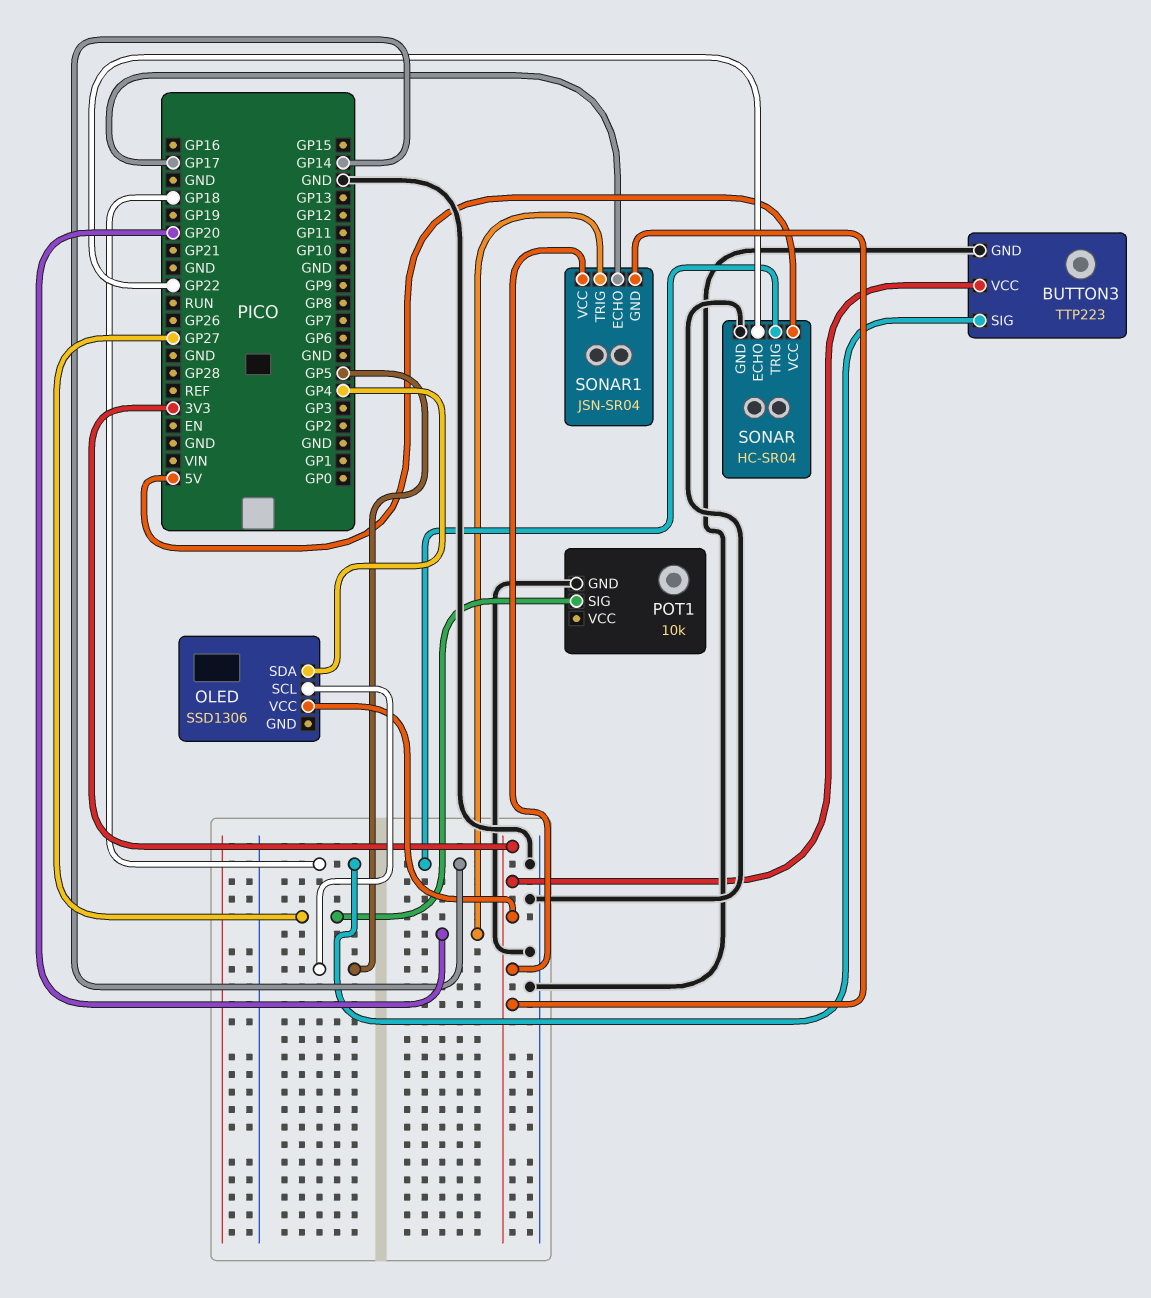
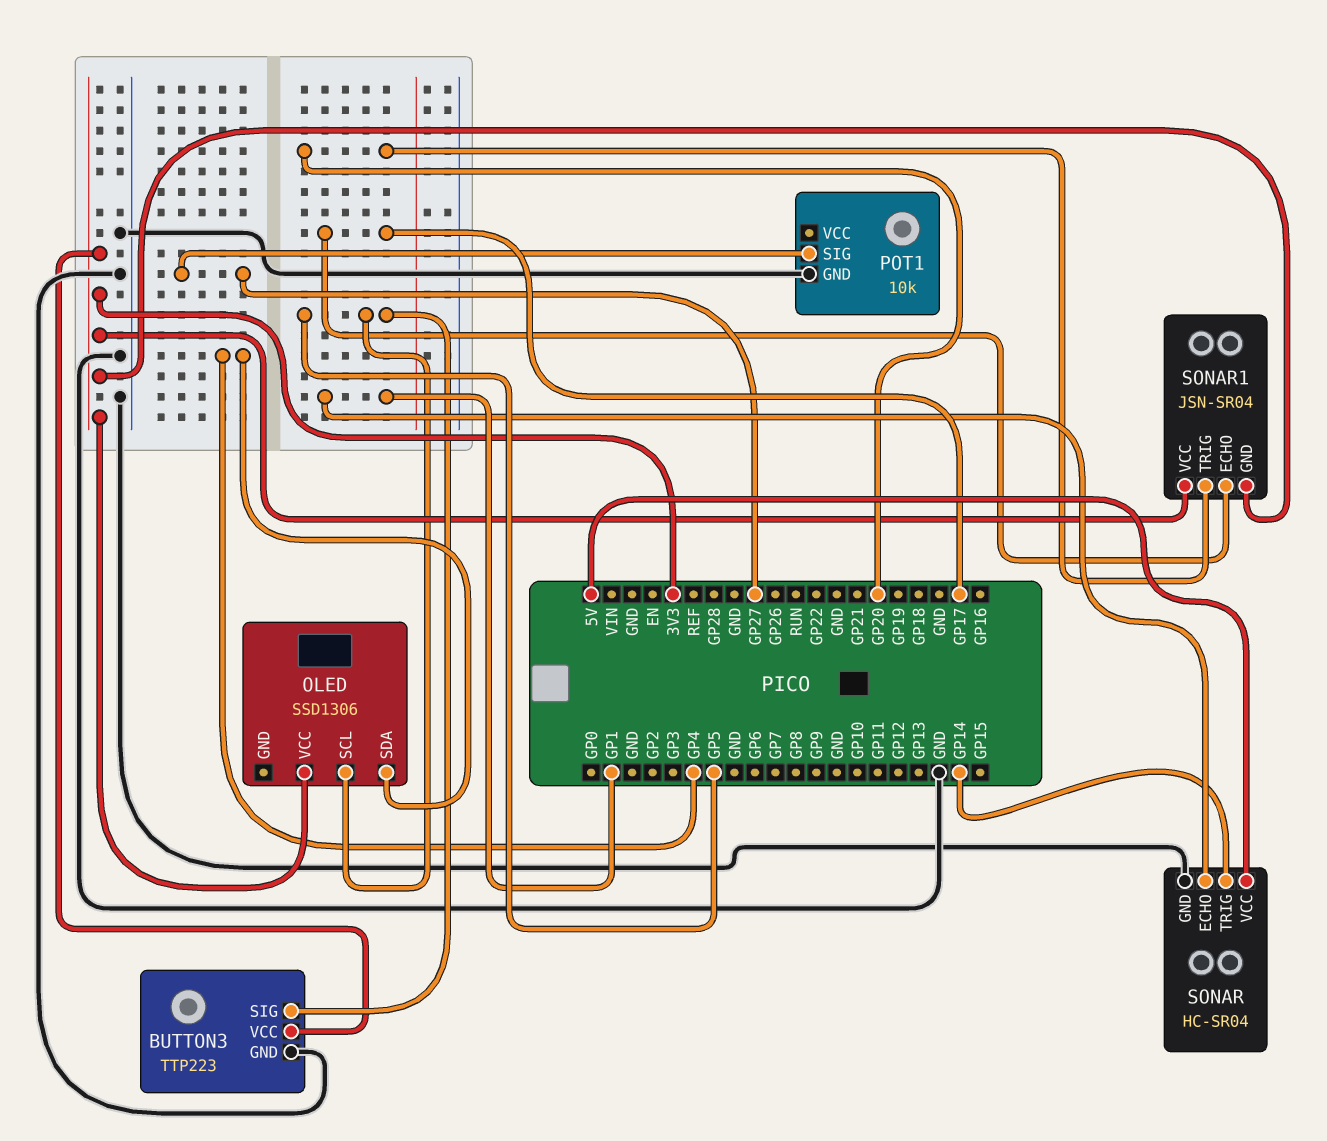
BUTTON3 pin SIG: GP18 -> GP5
SONAR pin ECHO: GP22 -> GP1

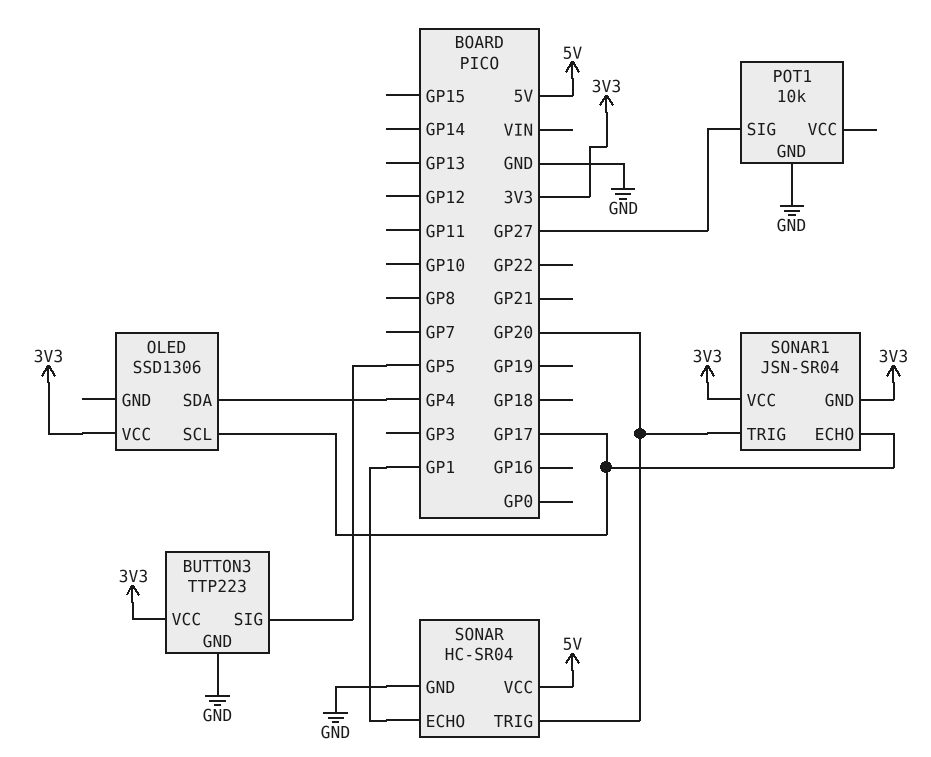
OLED pin SCL: GP5 -> GP17
SONAR pin TRIG: GP14 -> GP20

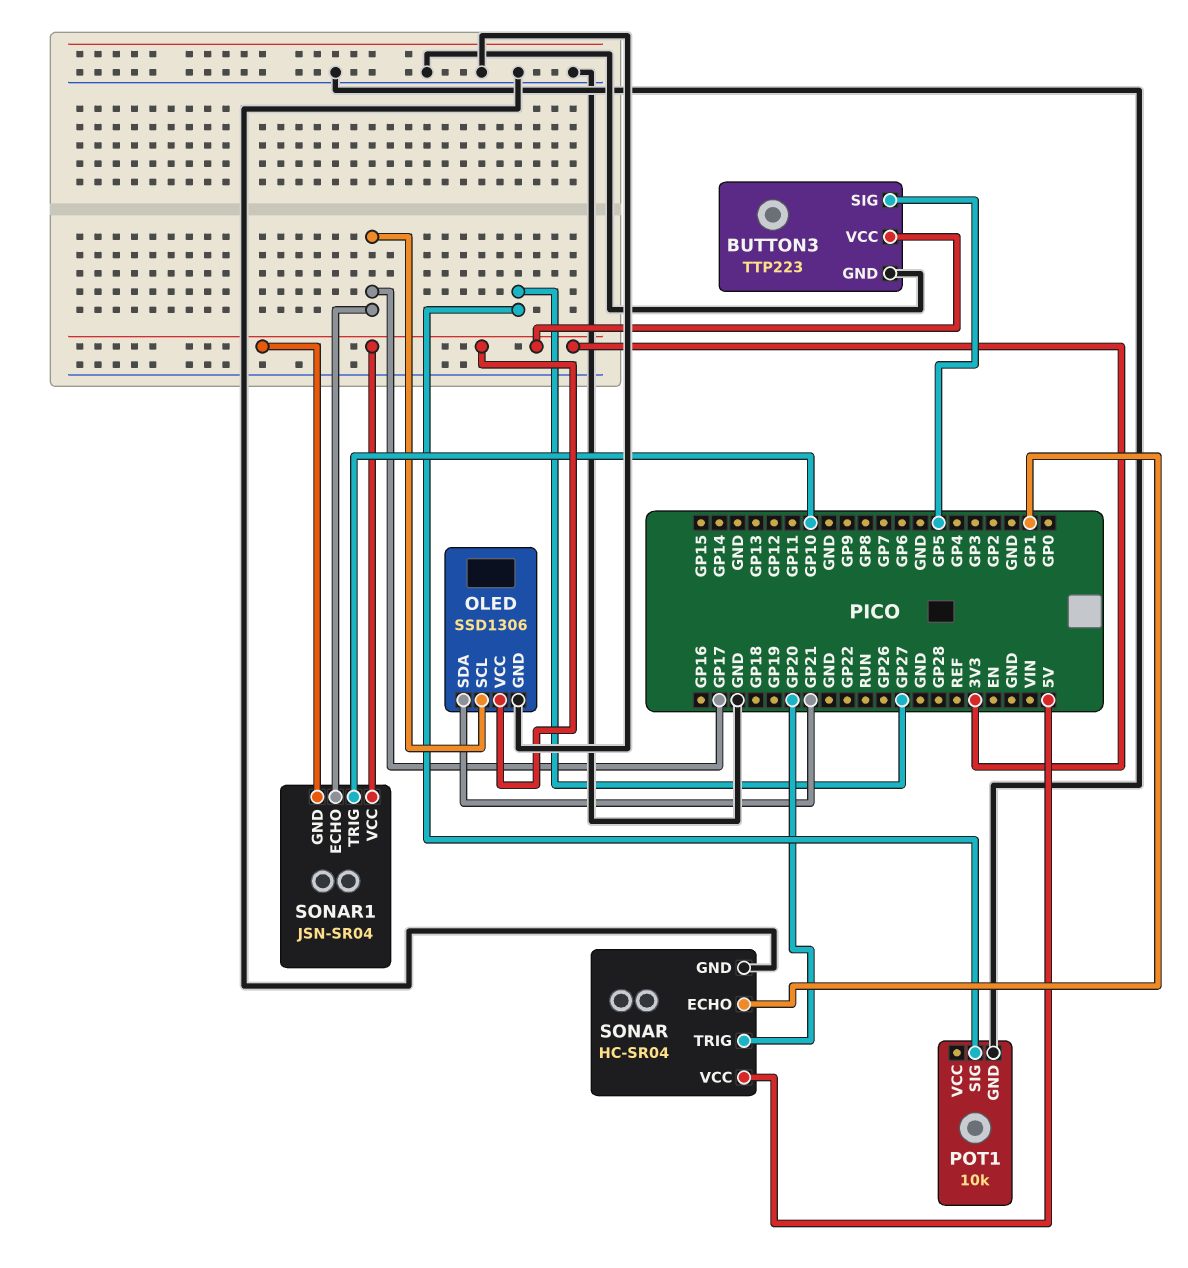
OLED pin GND: none -> GND
OLED pin SDA: GP4 -> GP21
SONAR1 pin TRIG: GP20 -> GP10

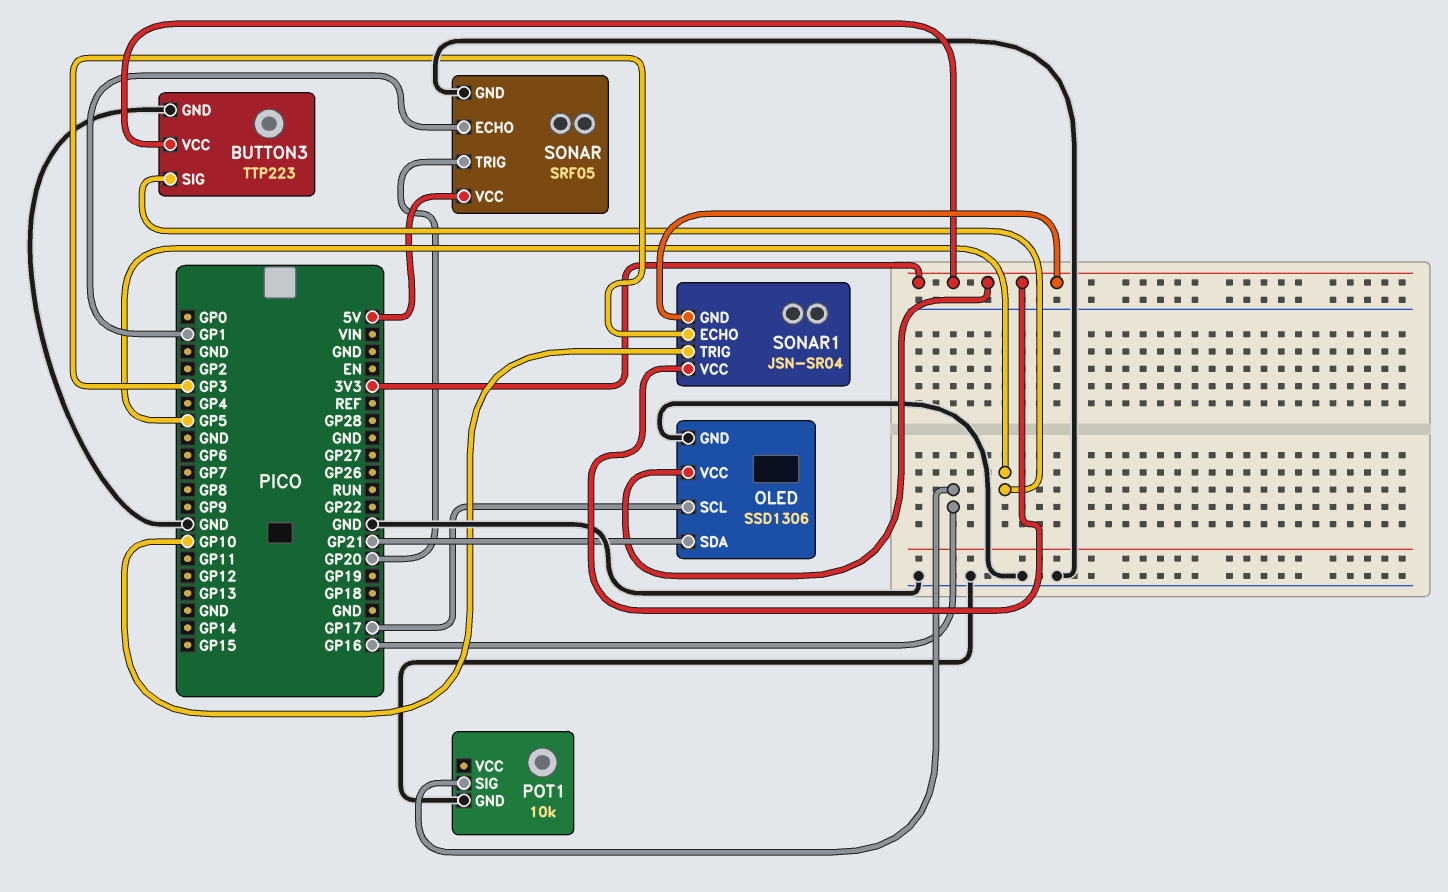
POT1 pin SIG: GP27 -> GP16
SONAR: HC-SR04 -> SRF05
SONAR1 pin ECHO: GP17 -> GP3

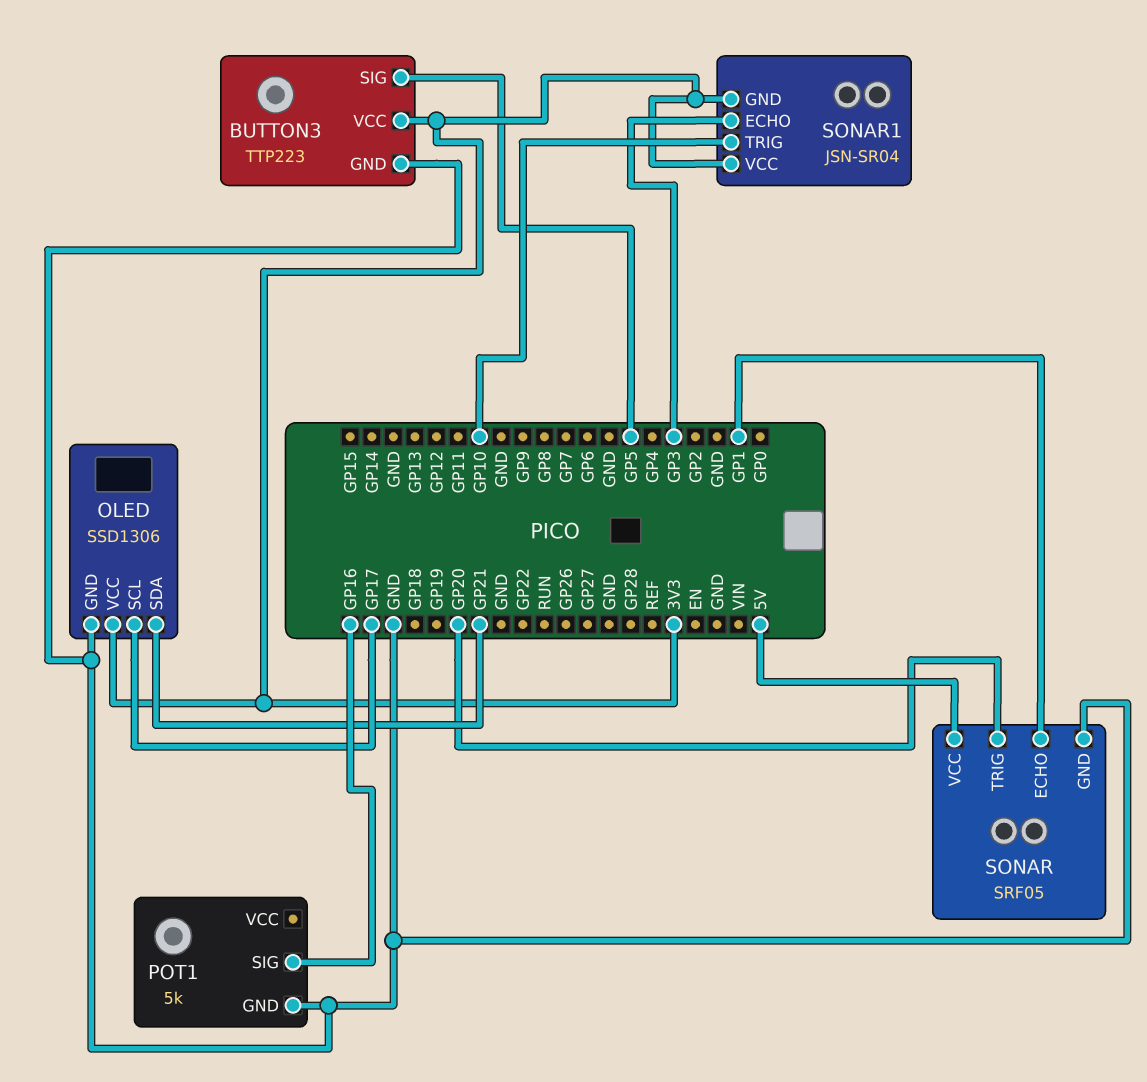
POT1: 10k -> 5k

